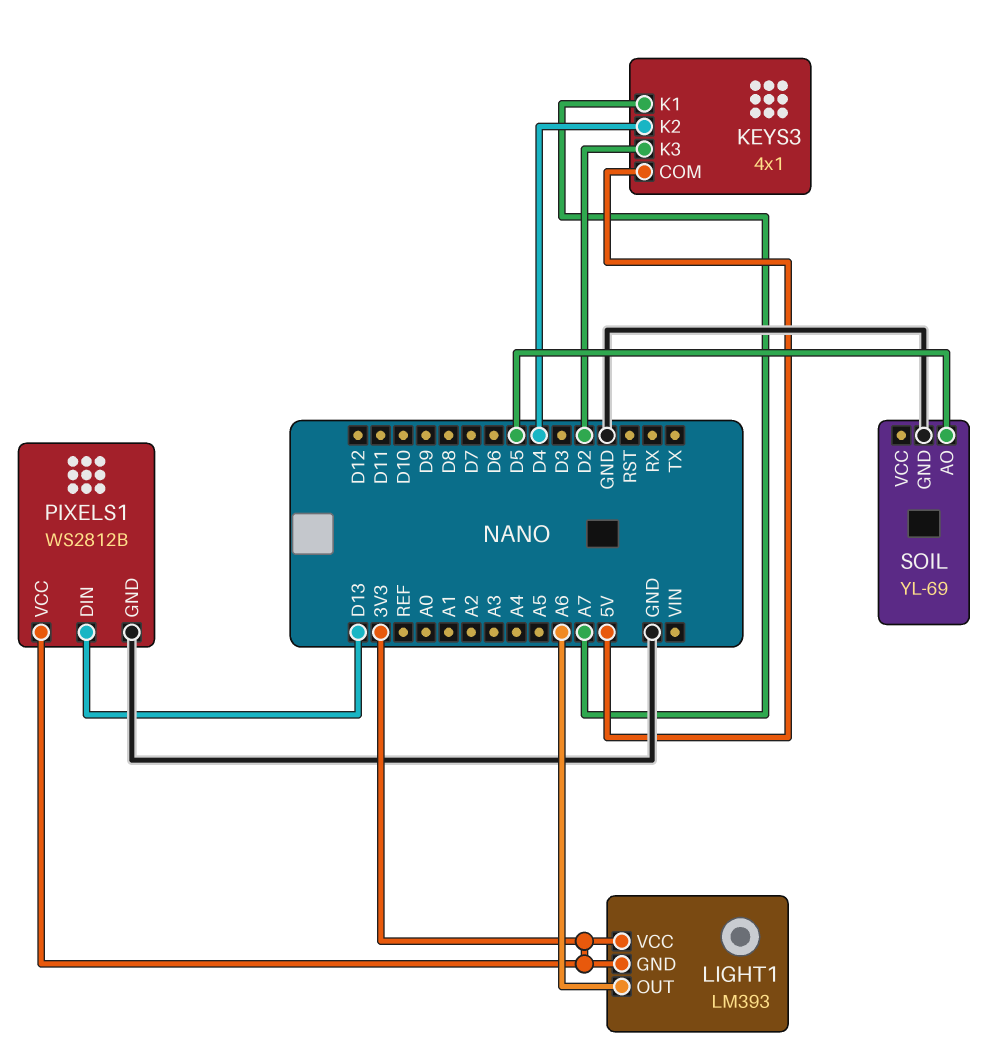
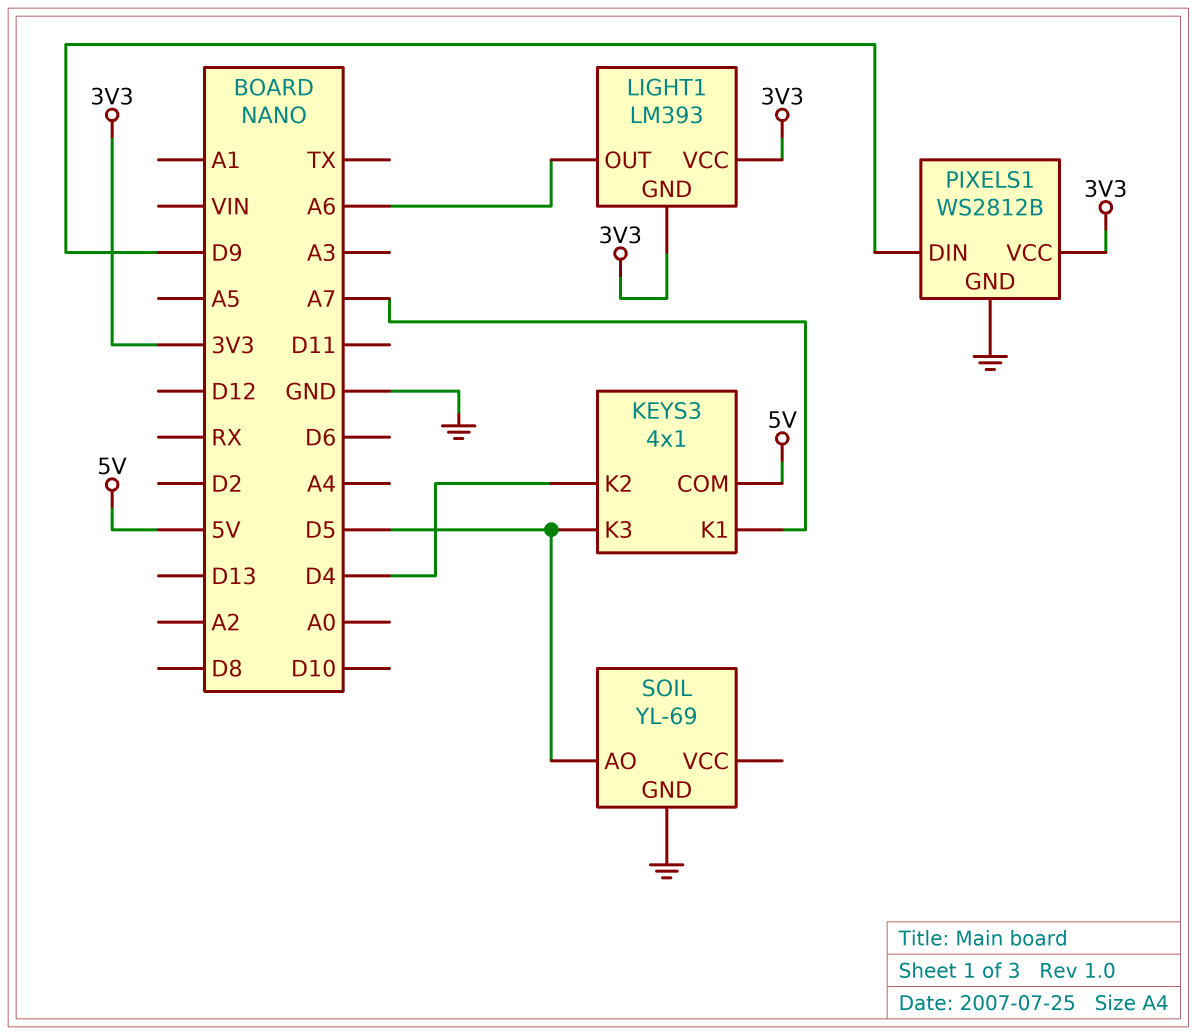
KEYS3 pin K3: D2 -> D5
PIXELS1 pin DIN: D13 -> D9

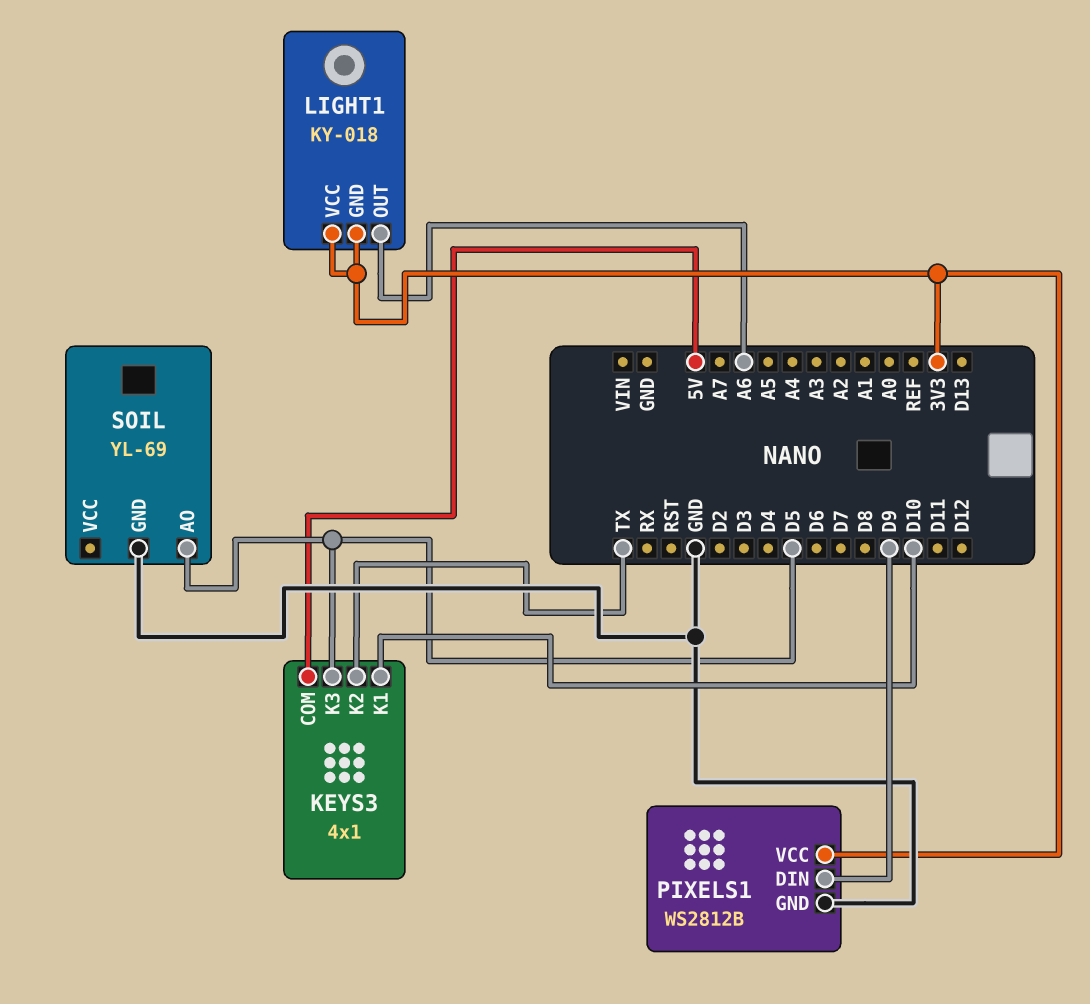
KEYS3 pin K1: A7 -> D10
KEYS3 pin K2: D4 -> TX
LIGHT1: LM393 -> KY-018

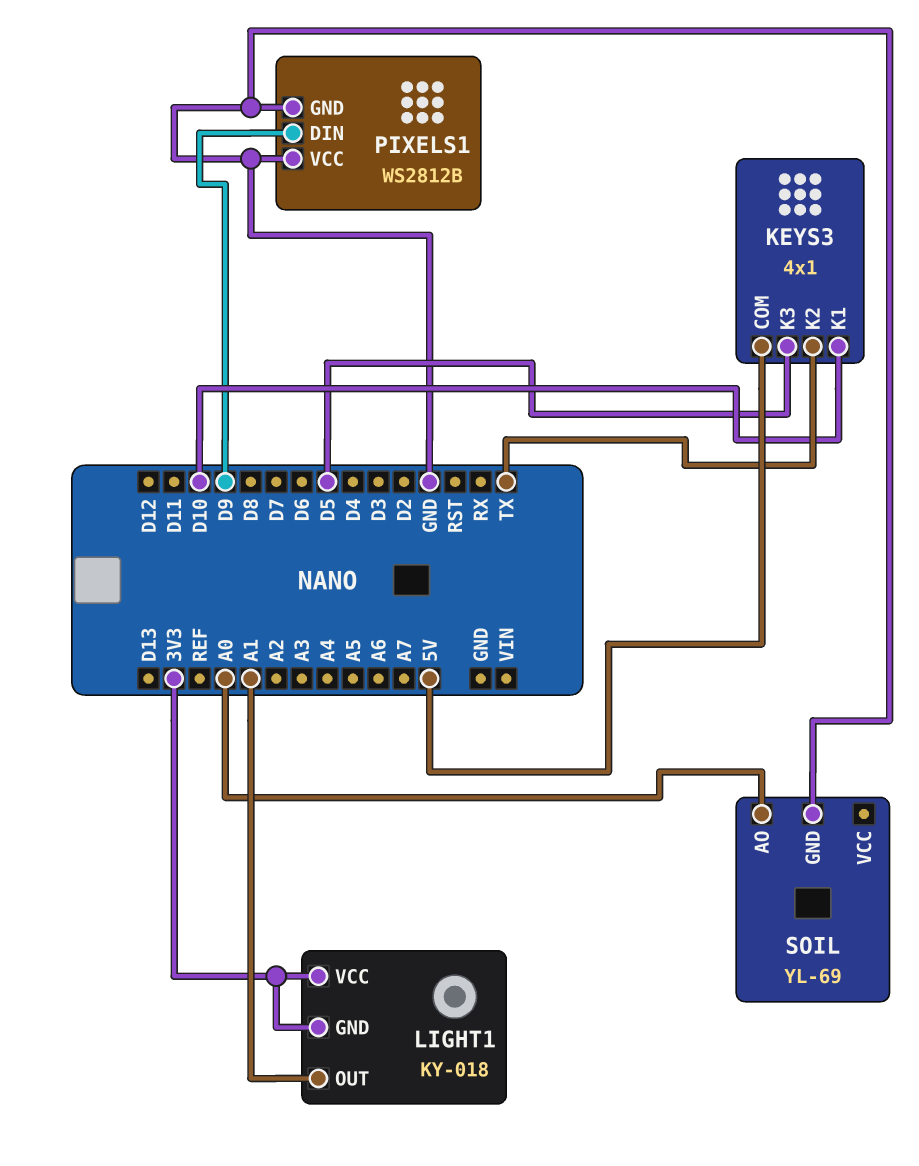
LIGHT1 pin OUT: A6 -> A1
PIXELS1 pin VCC: 3V3 -> GND
SOIL pin AO: D5 -> A0

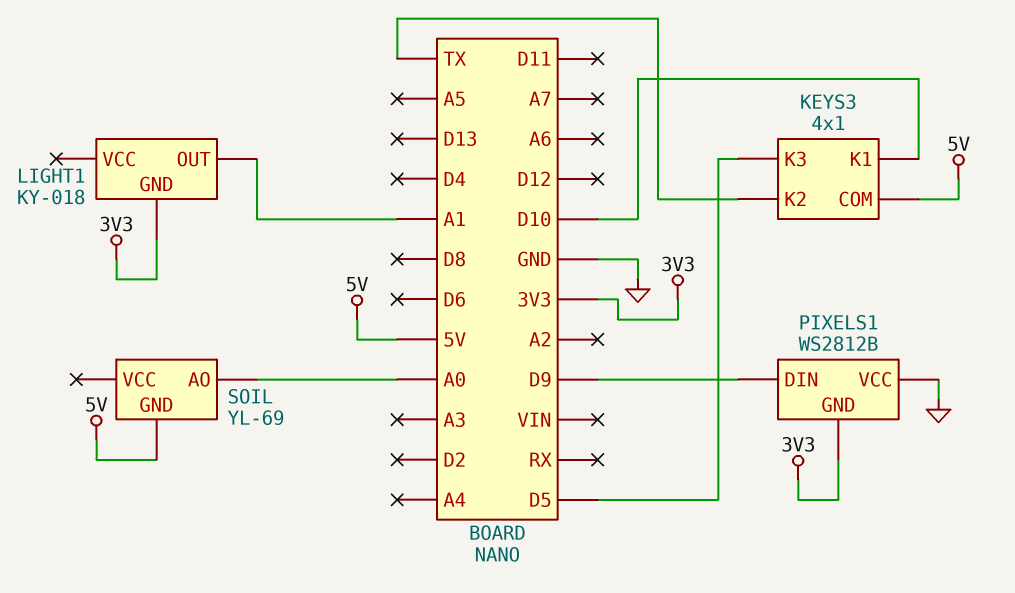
LIGHT1 pin VCC: 3V3 -> none
PIXELS1 pin GND: GND -> 3V3
SOIL pin GND: GND -> 5V

